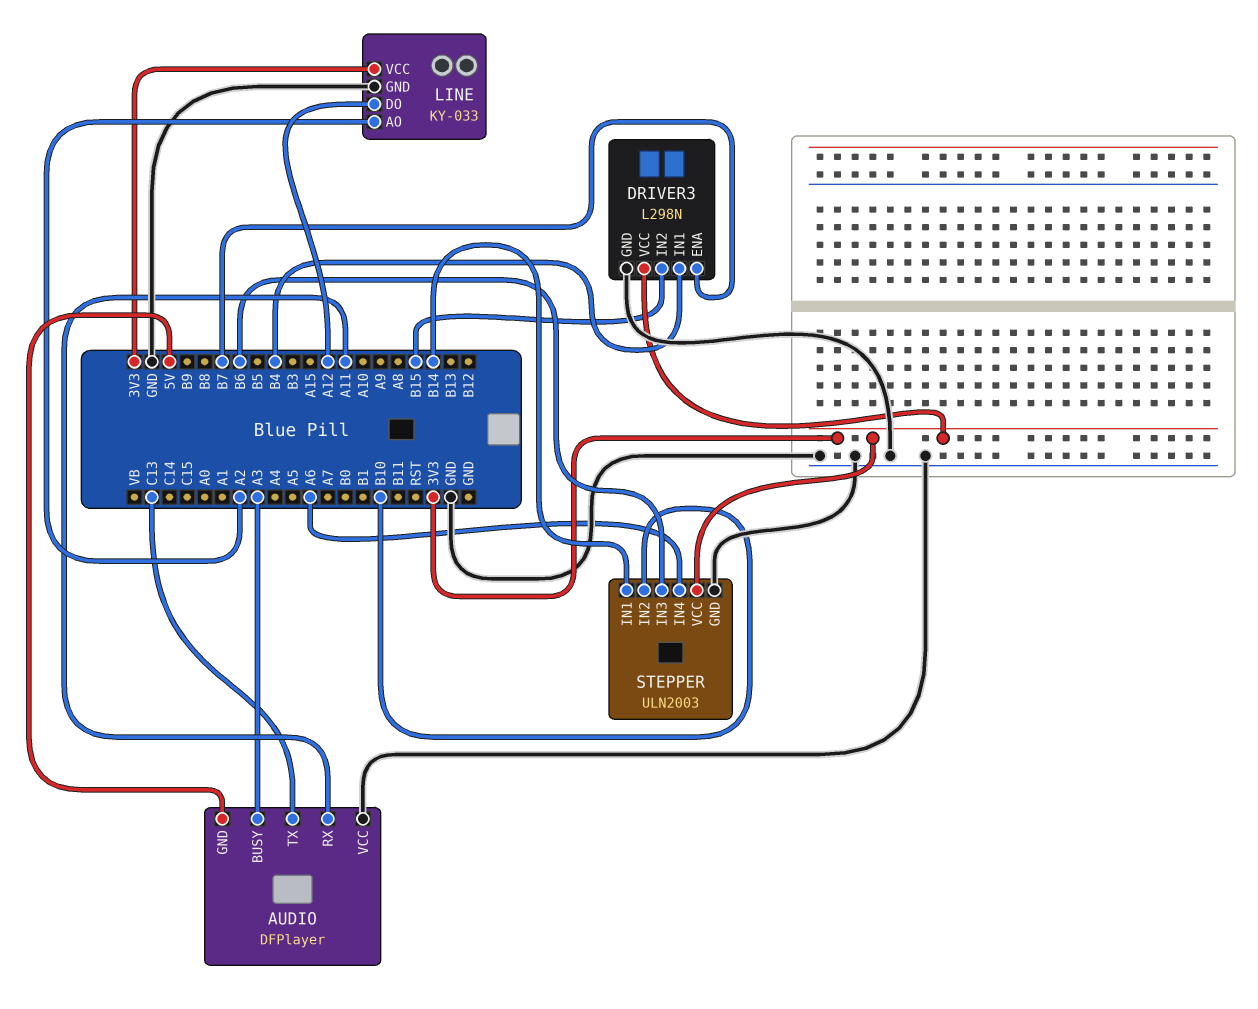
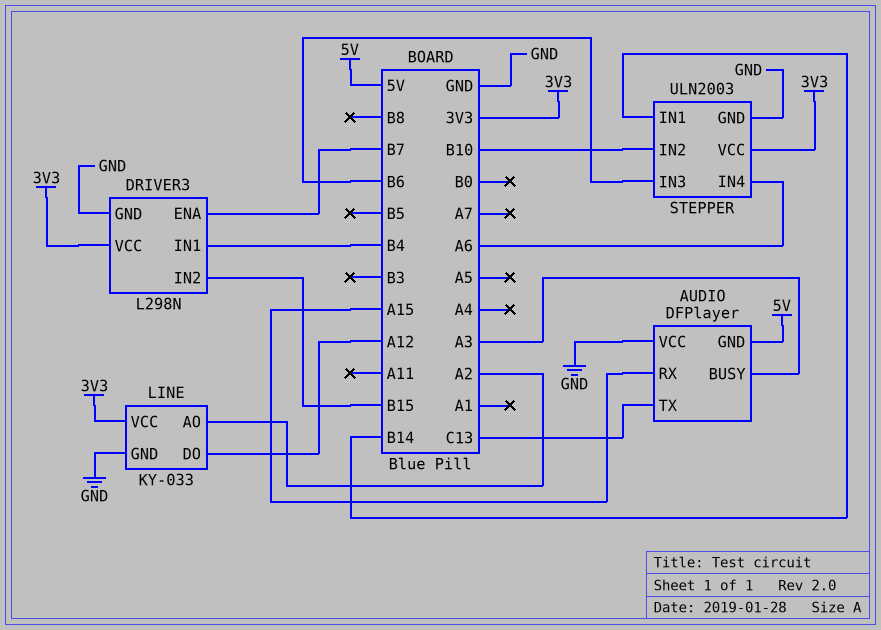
AUDIO pin RX: A11 -> A15

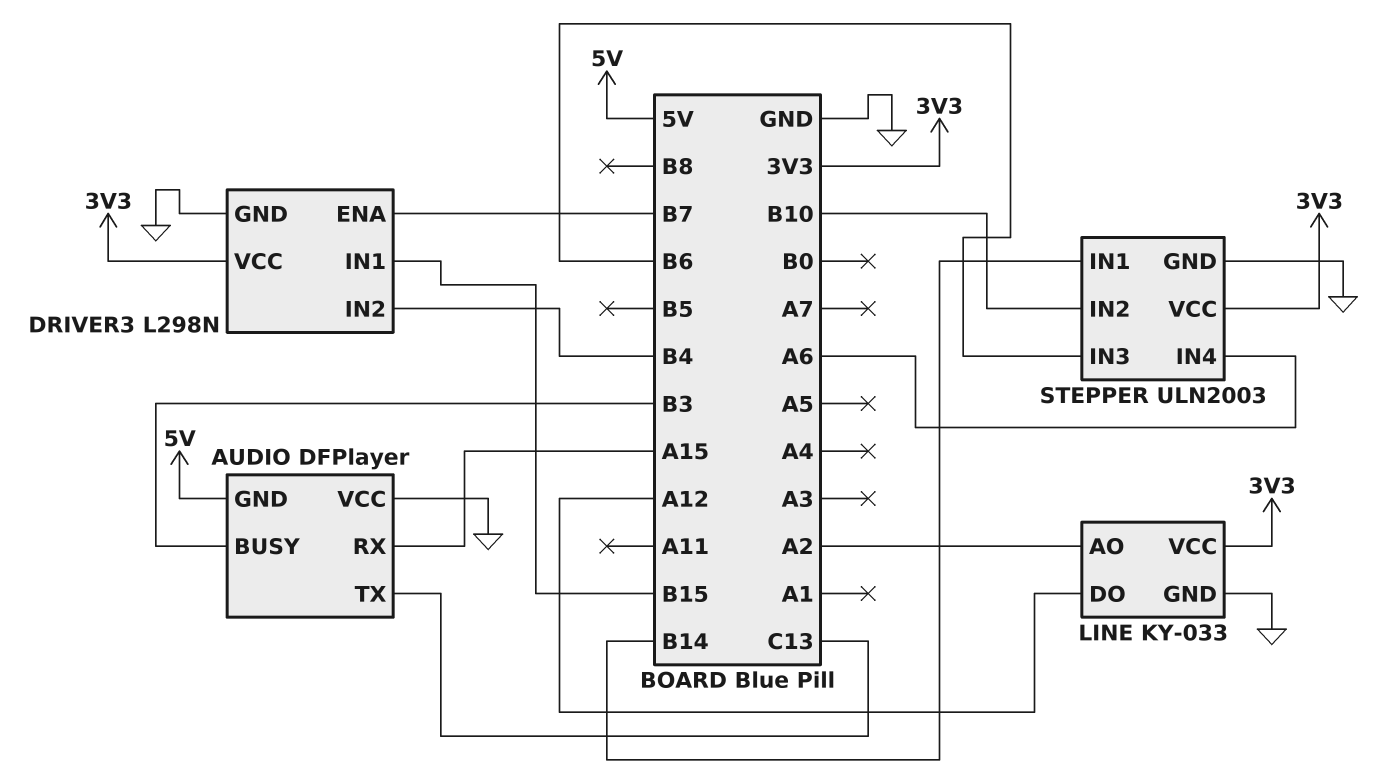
AUDIO pin BUSY: A3 -> B3
DRIVER3 pin IN1: B4 -> B15
DRIVER3 pin IN2: B15 -> B4

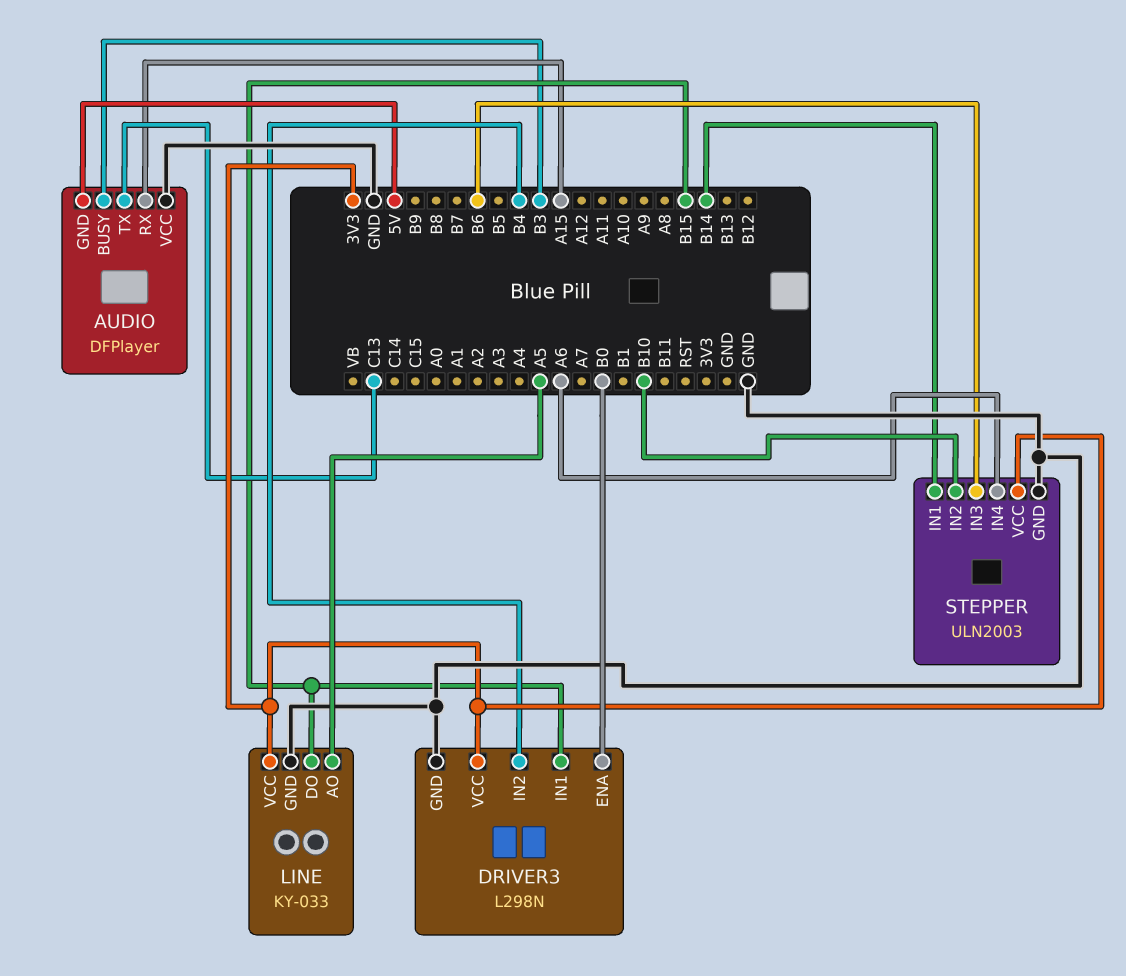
DRIVER3 pin ENA: B7 -> B0
LINE pin AO: A2 -> A5
LINE pin DO: A12 -> B15

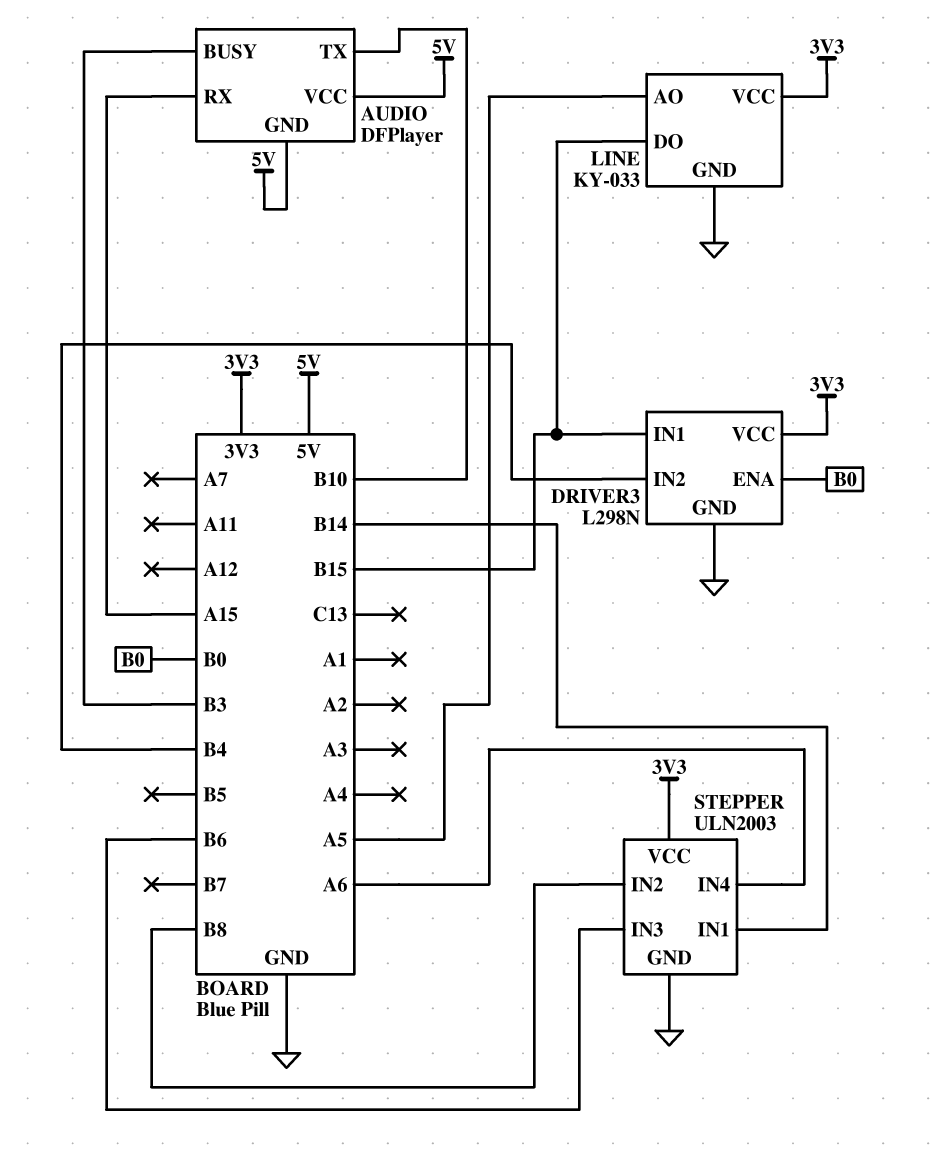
AUDIO pin TX: C13 -> B10
AUDIO pin VCC: GND -> 5V
STEPPER pin IN2: B10 -> B8

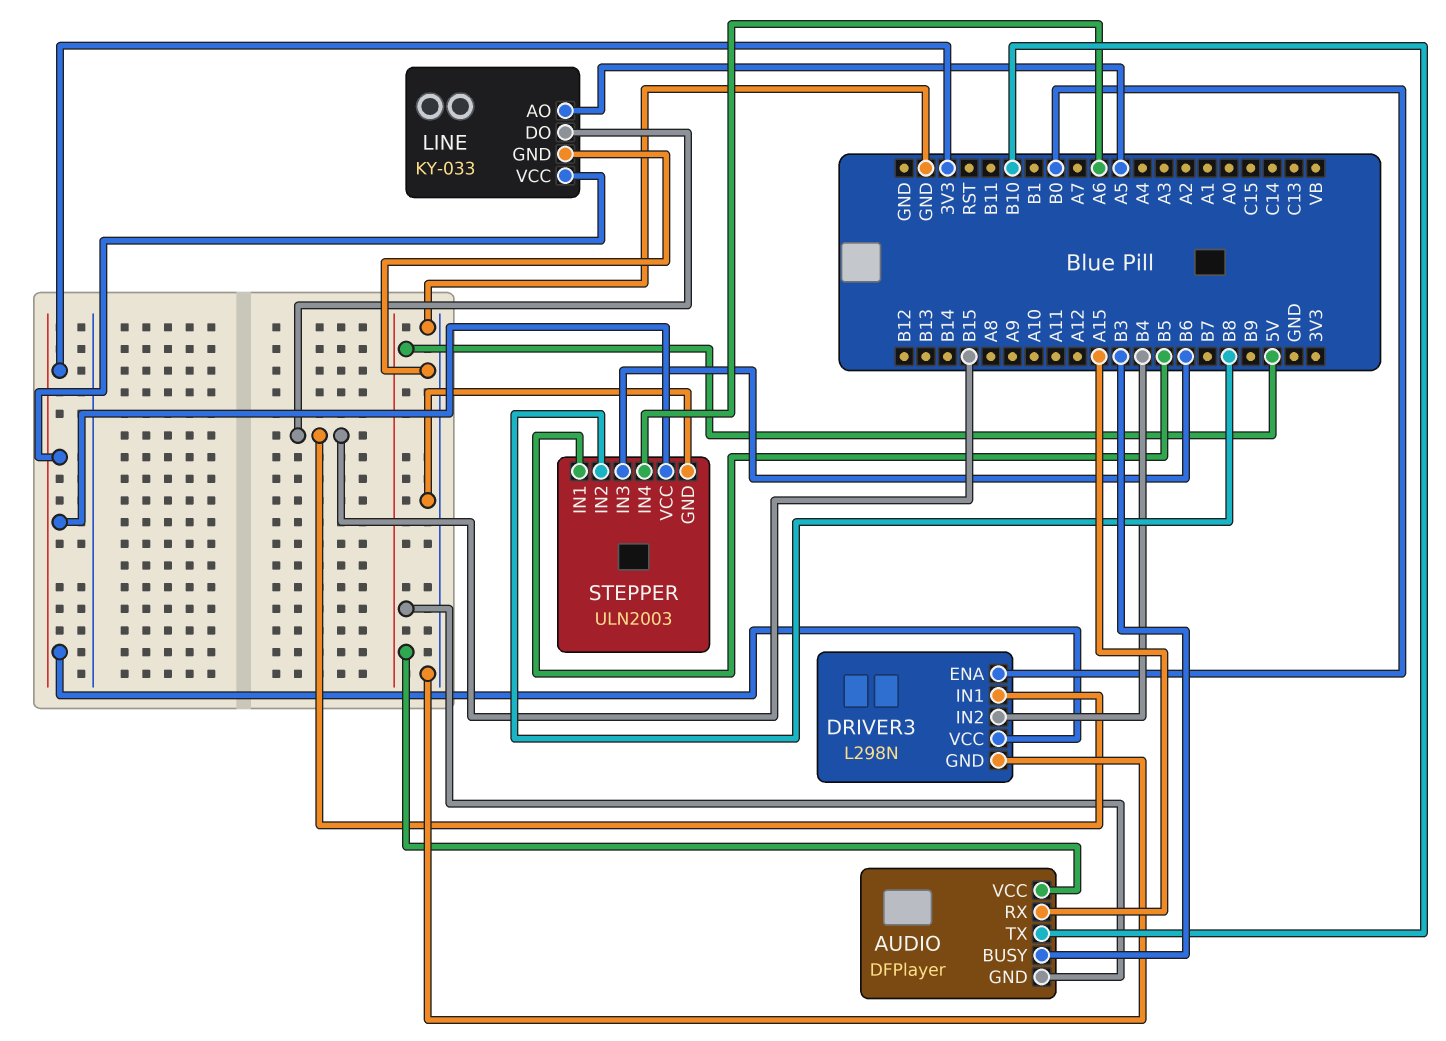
STEPPER pin IN1: B14 -> B5

